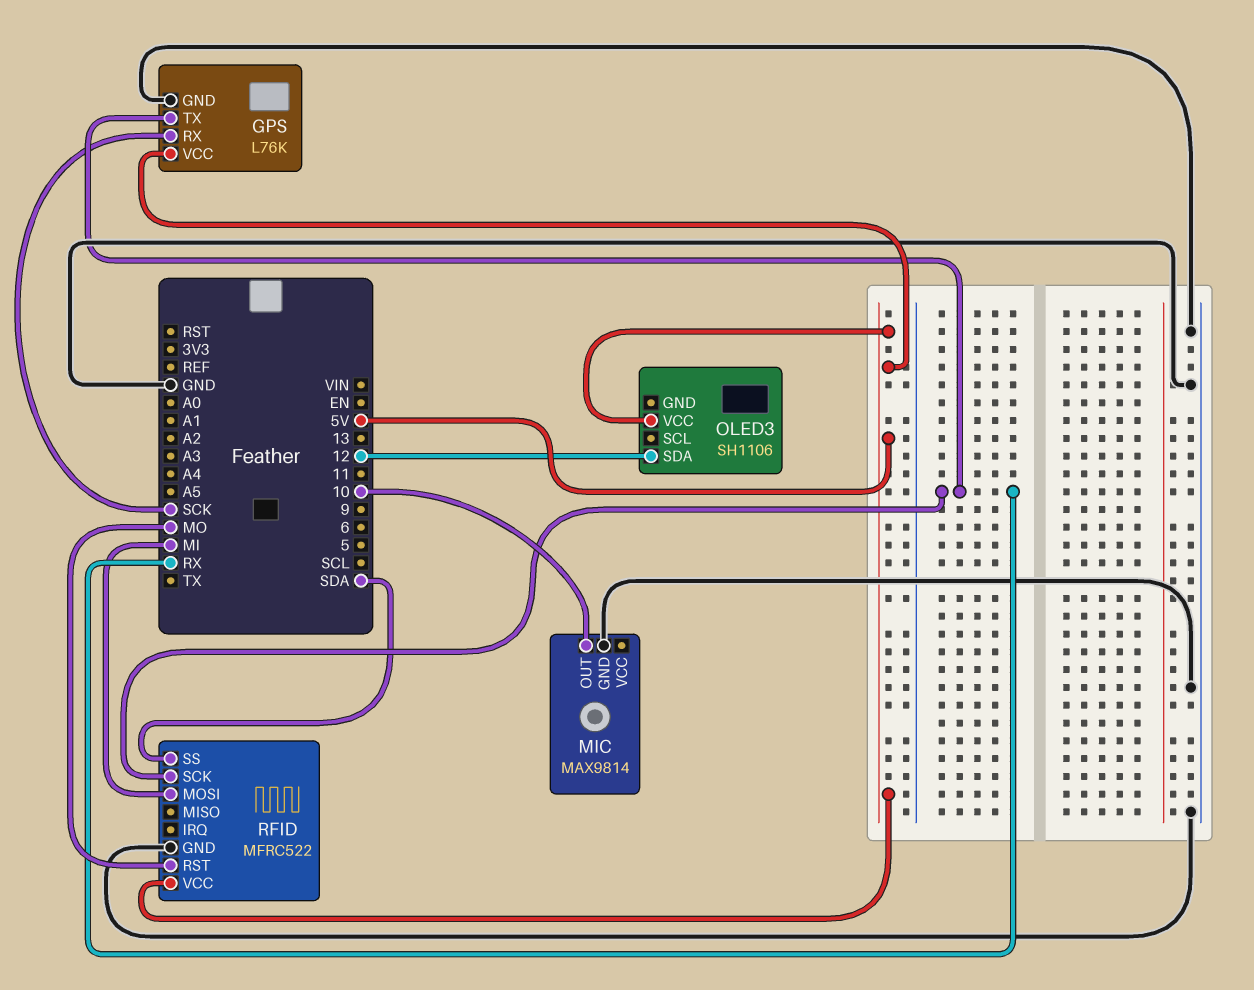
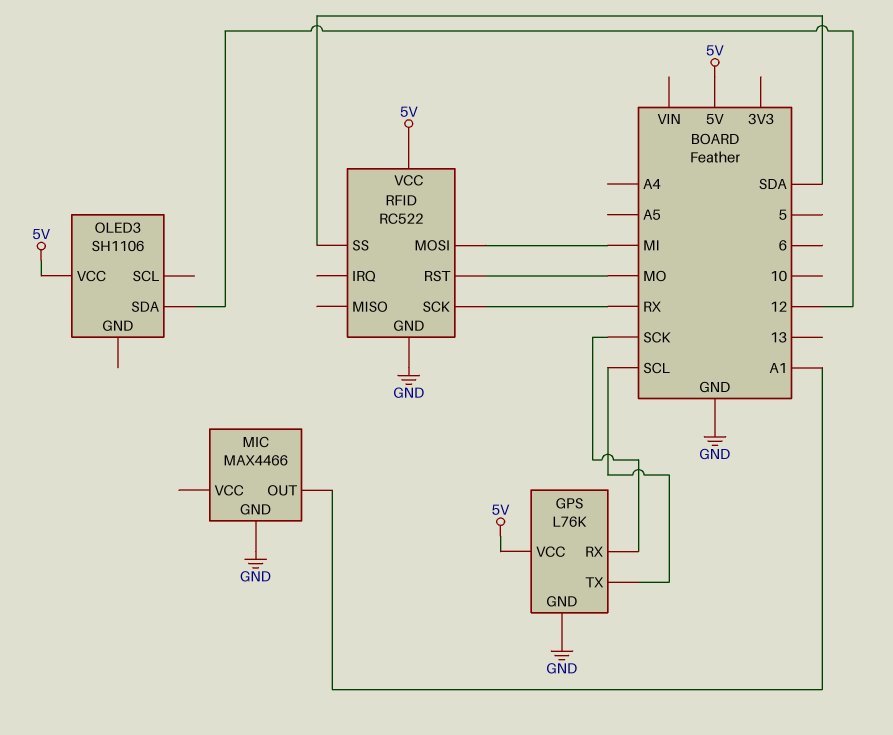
GPS pin TX: RX -> SCL
MIC: MAX9814 -> MAX4466
MIC pin OUT: 10 -> A1
RFID: MFRC522 -> RC522

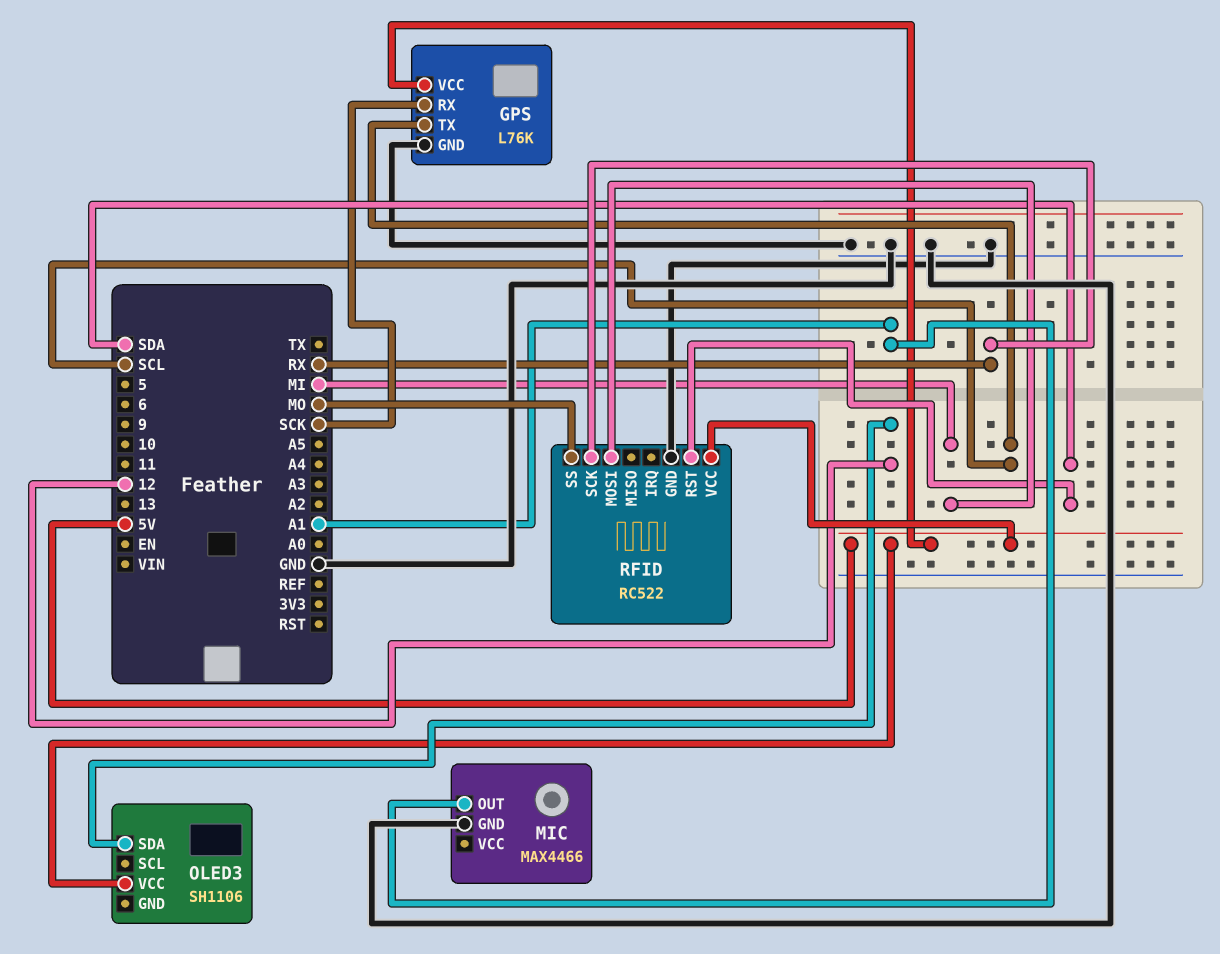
RFID pin RST: MO -> SDA
RFID pin SS: SDA -> MO

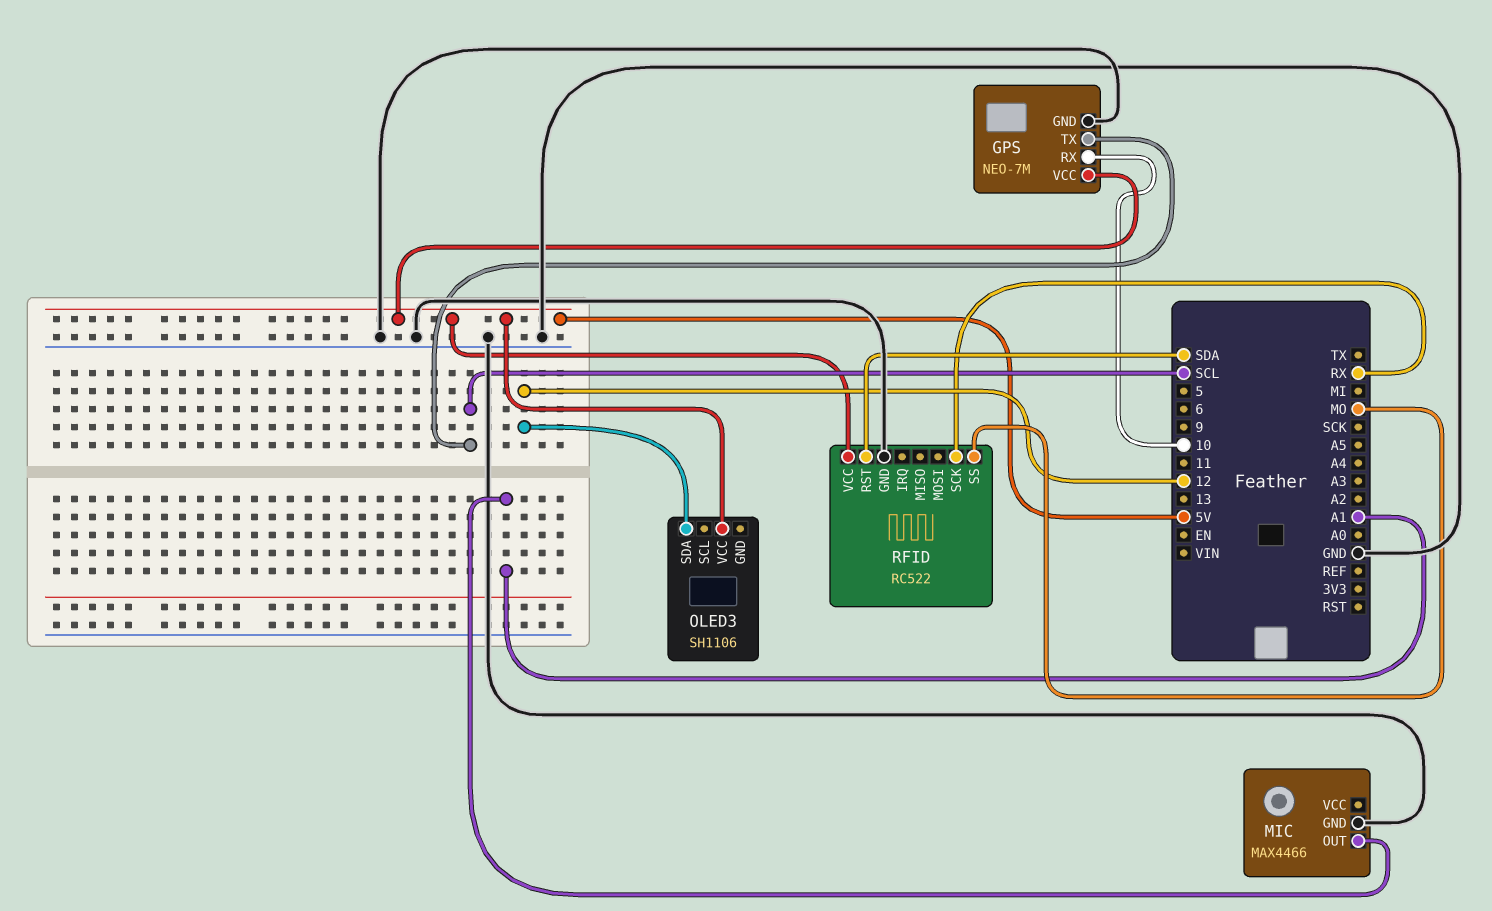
GPS: L76K -> NEO-7M
GPS pin RX: SCK -> 10
RFID pin MOSI: MI -> none

